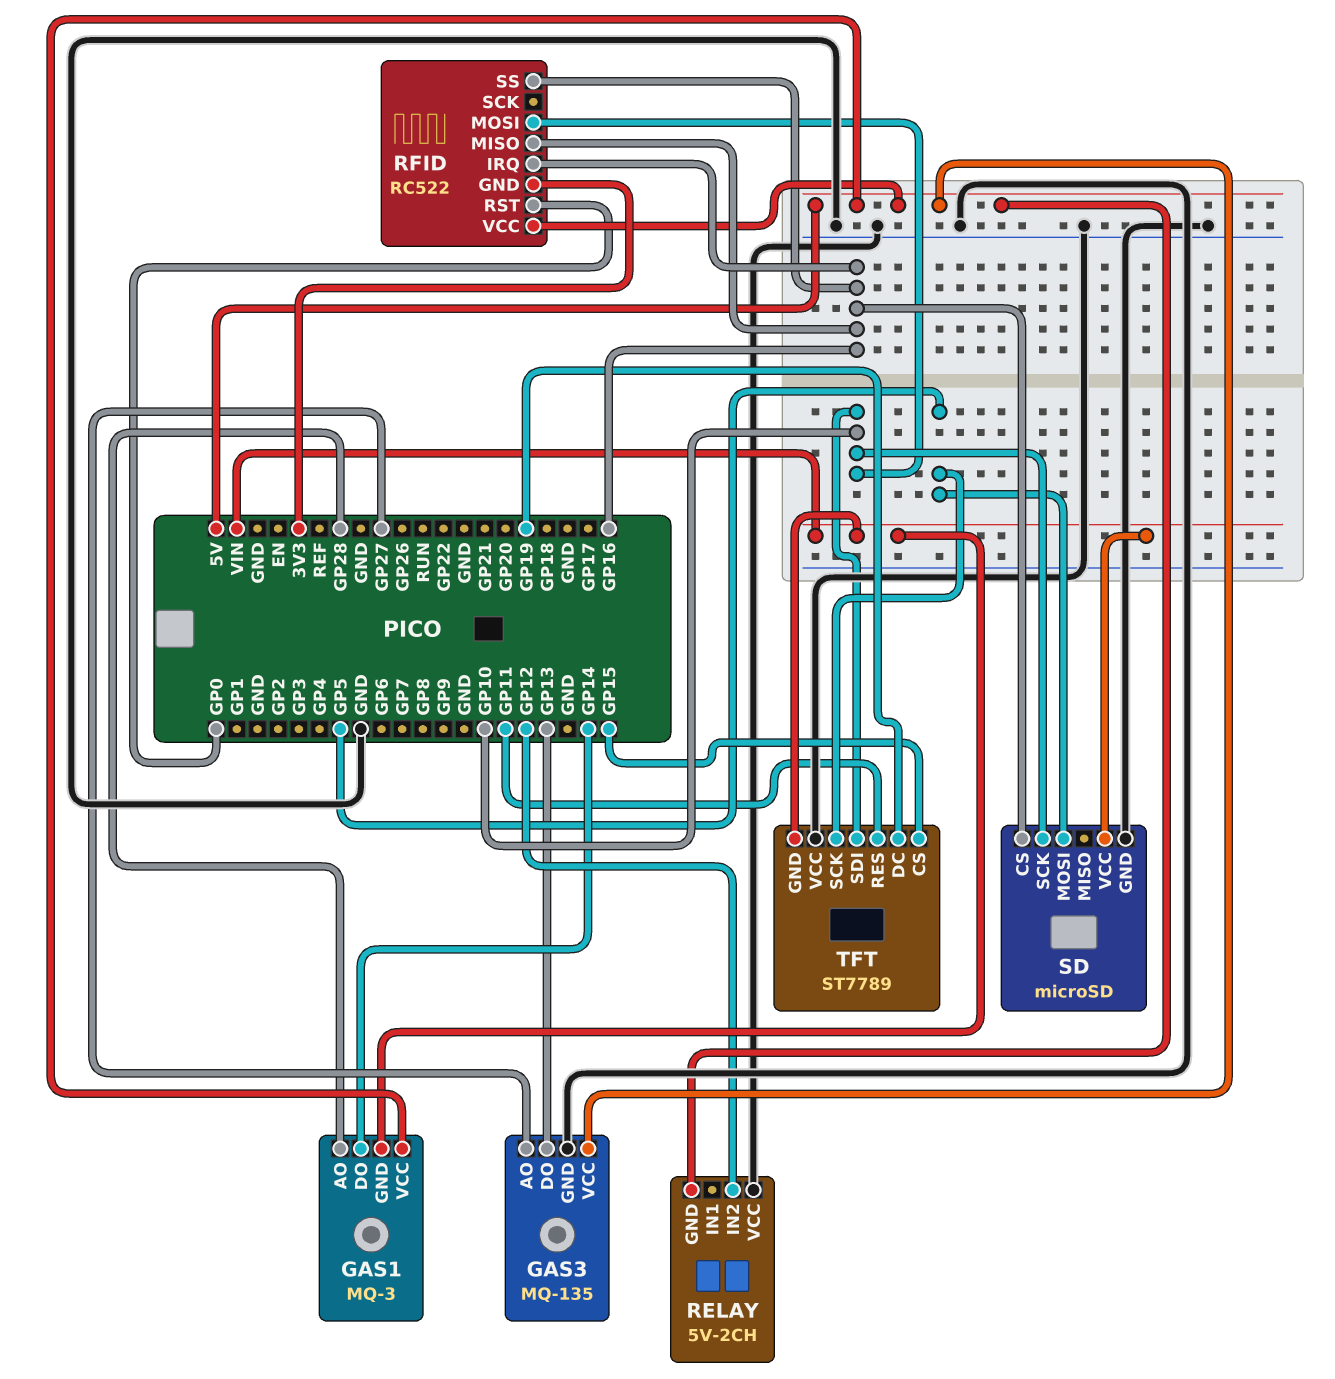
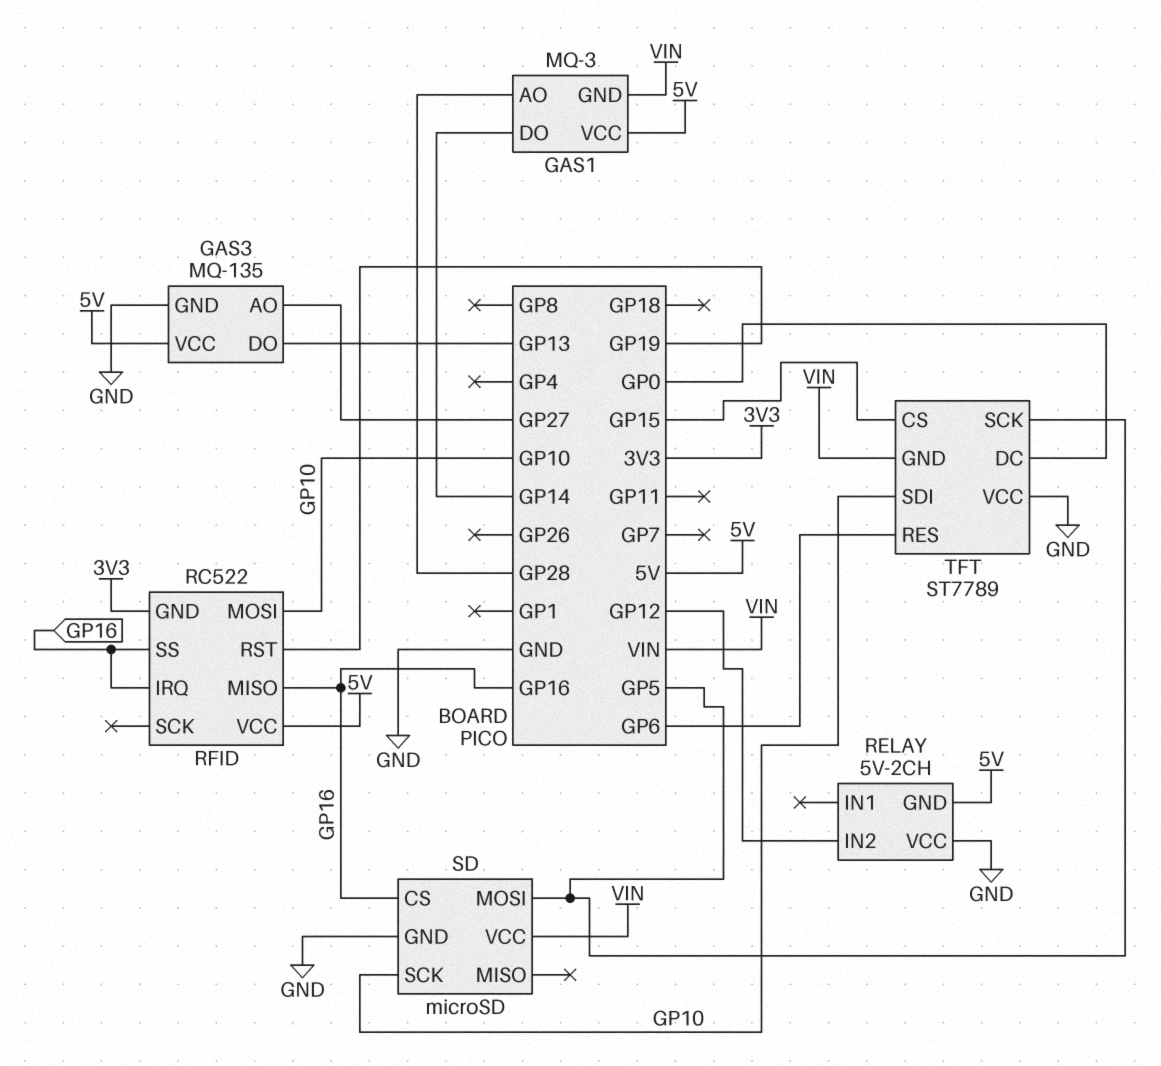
RFID pin RST: GP0 -> GP19
TFT pin DC: GP19 -> GP0
TFT pin RES: GP11 -> GP6

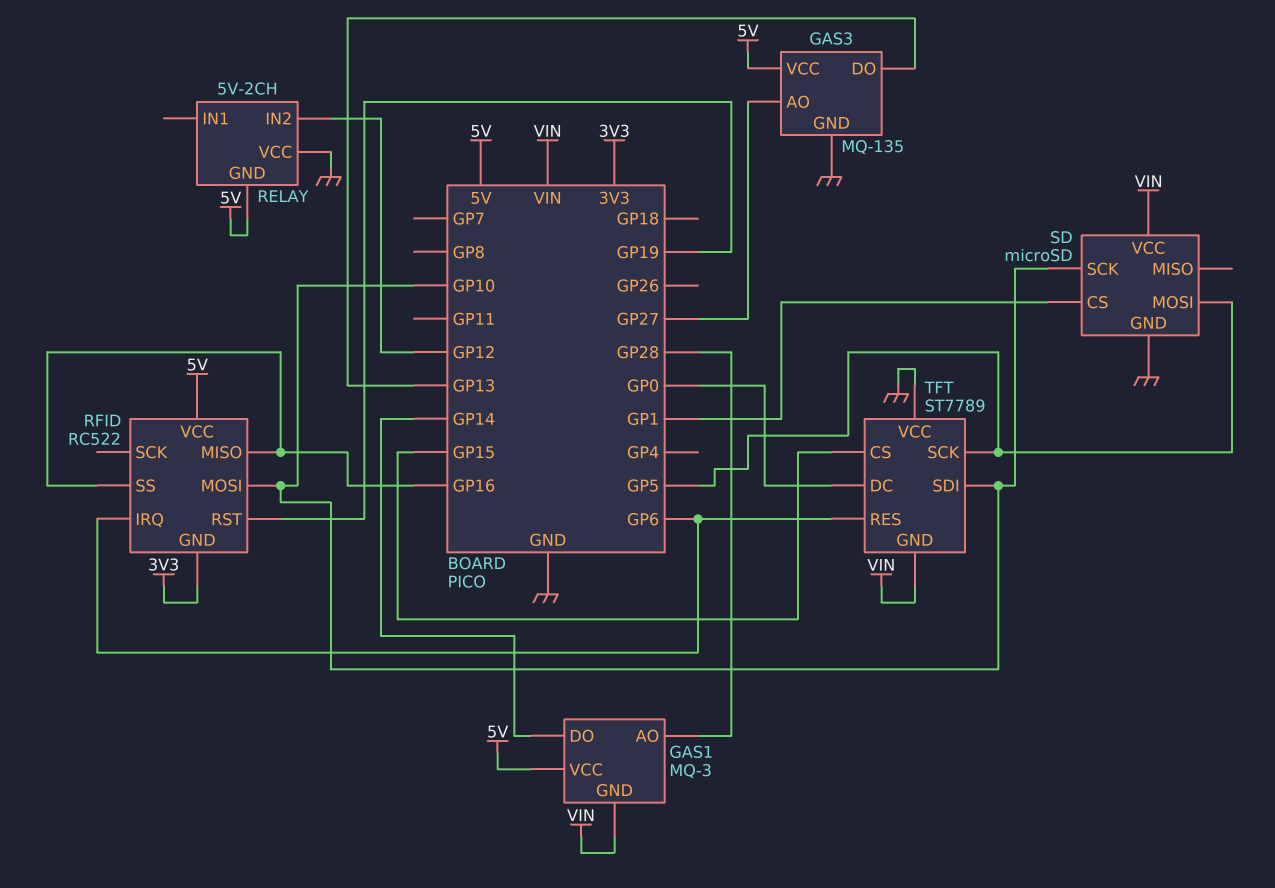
RFID pin IRQ: GP16 -> GP6
SD pin CS: GP16 -> GP1

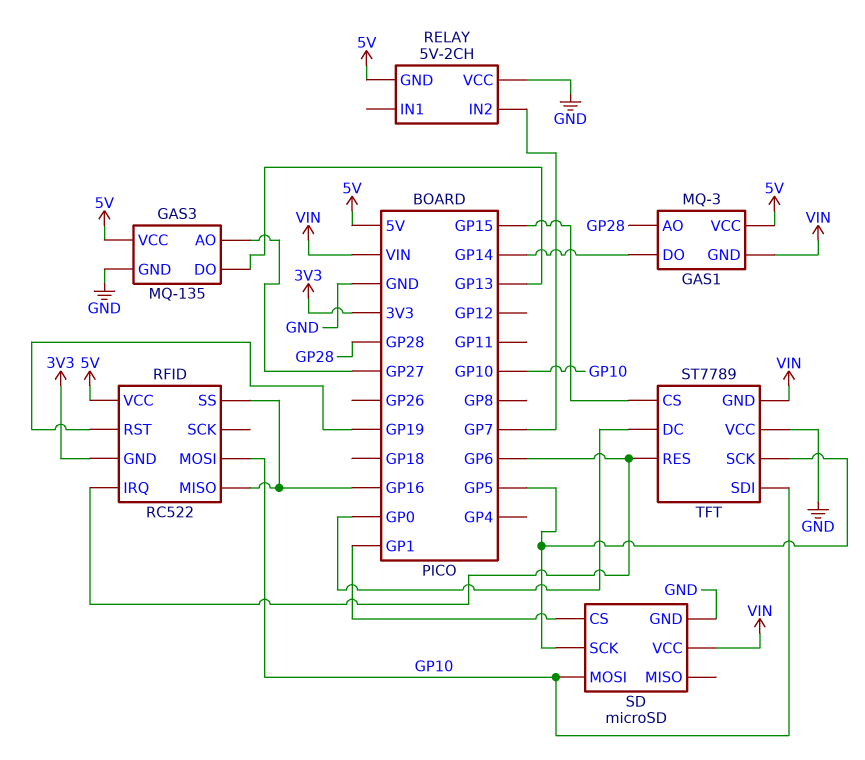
RELAY pin IN2: GP12 -> GP7
SD pin MOSI: GP5 -> GP10
SD pin SCK: GP10 -> GP5

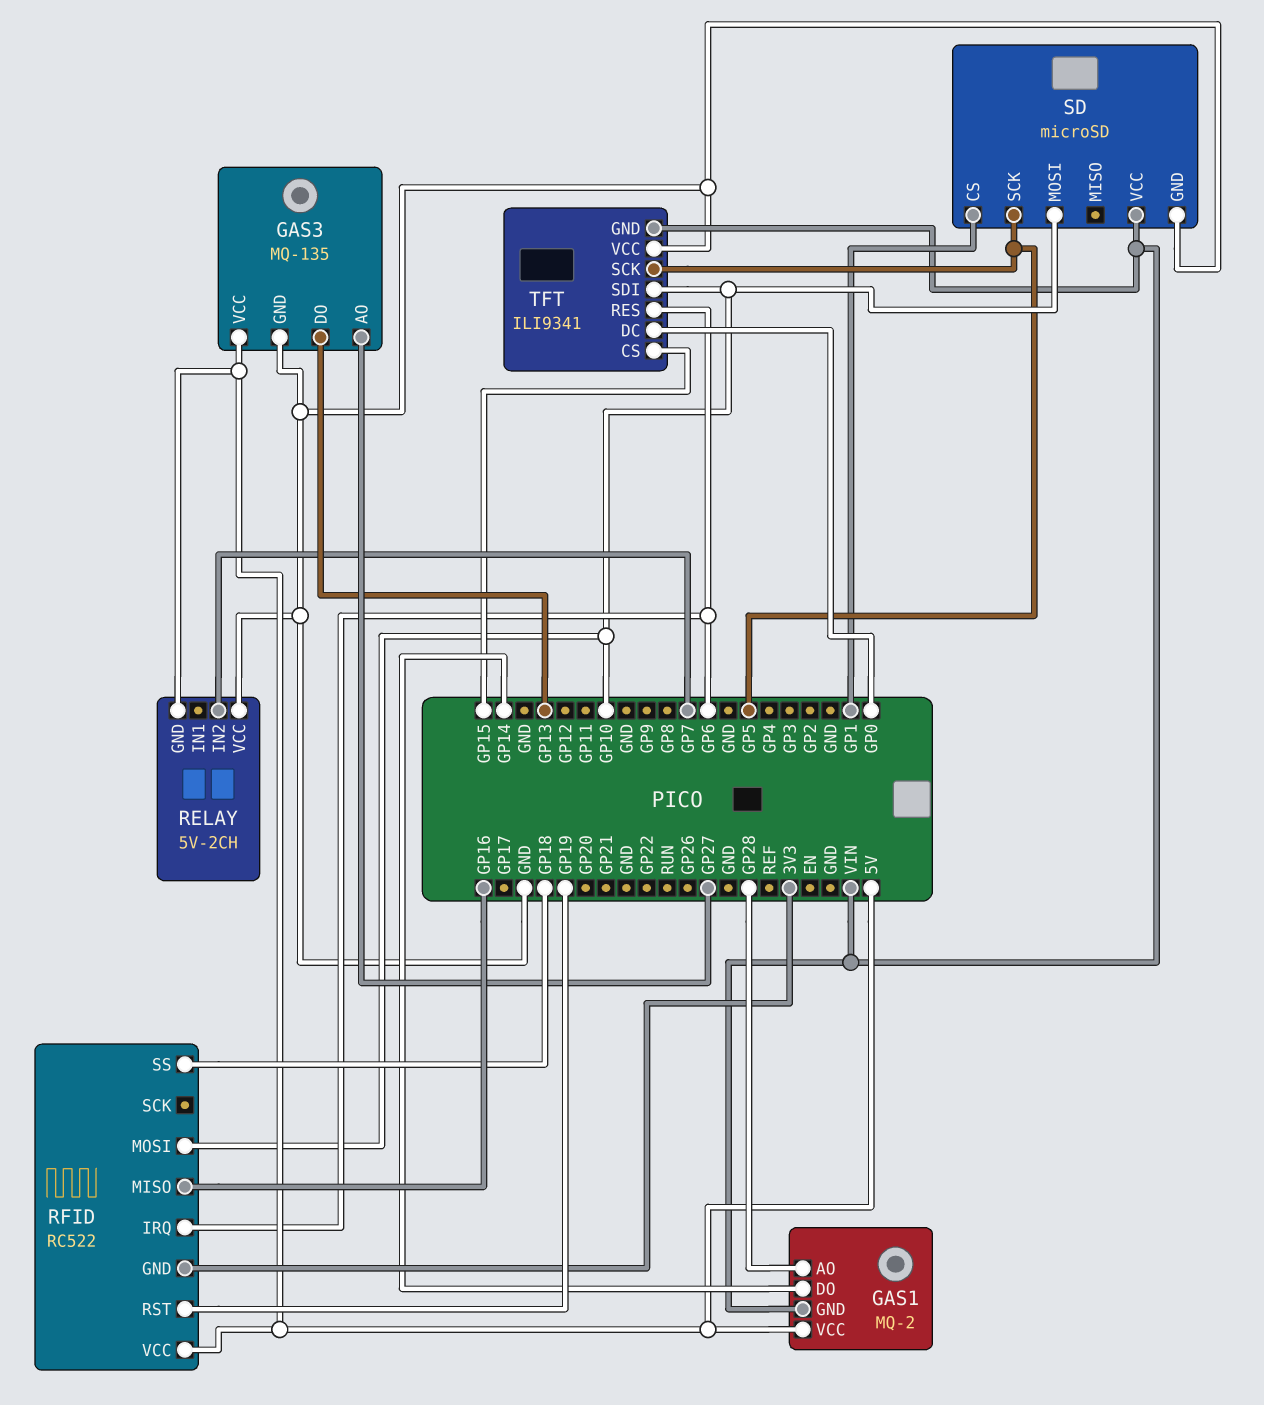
GAS1: MQ-3 -> MQ-2
RFID pin SS: GP16 -> GP18
TFT: ST7789 -> ILI9341

